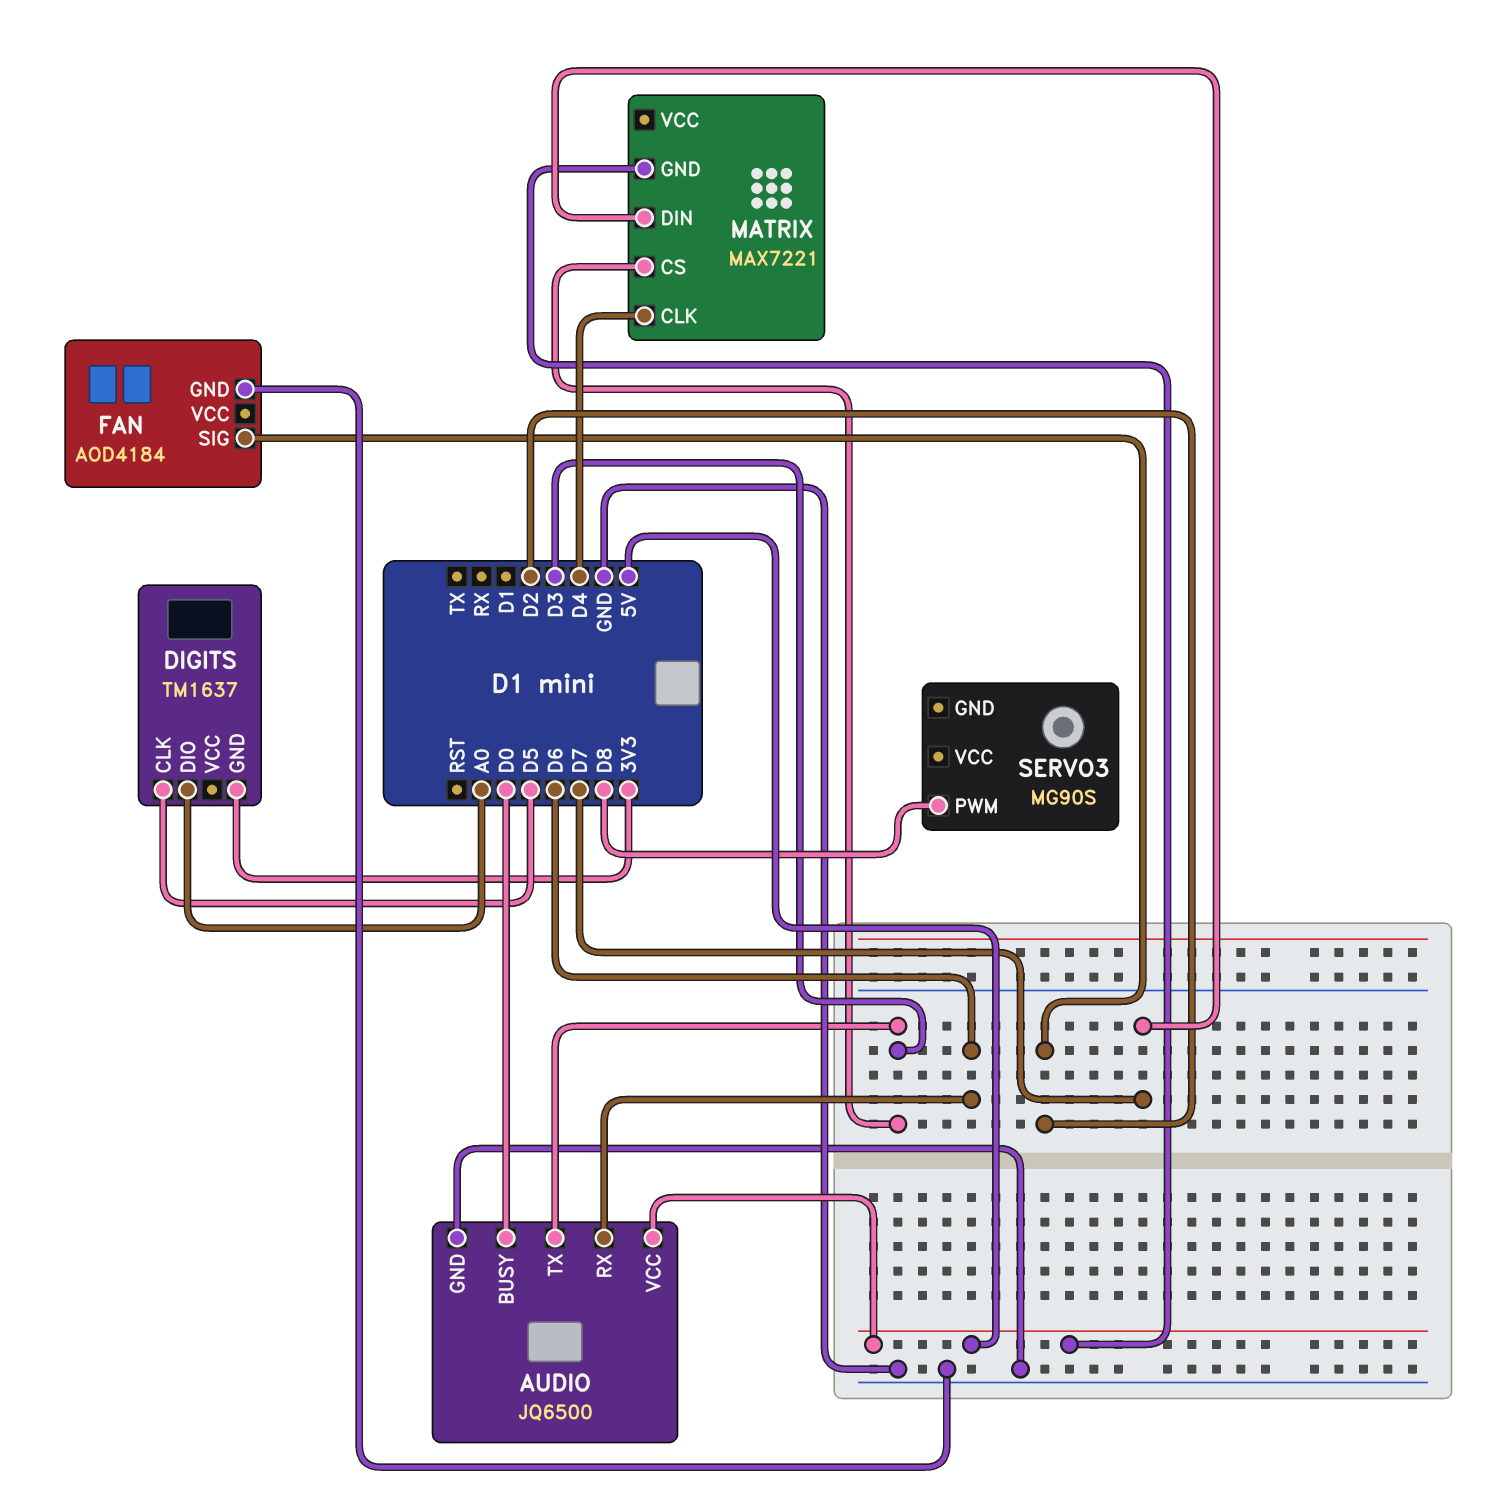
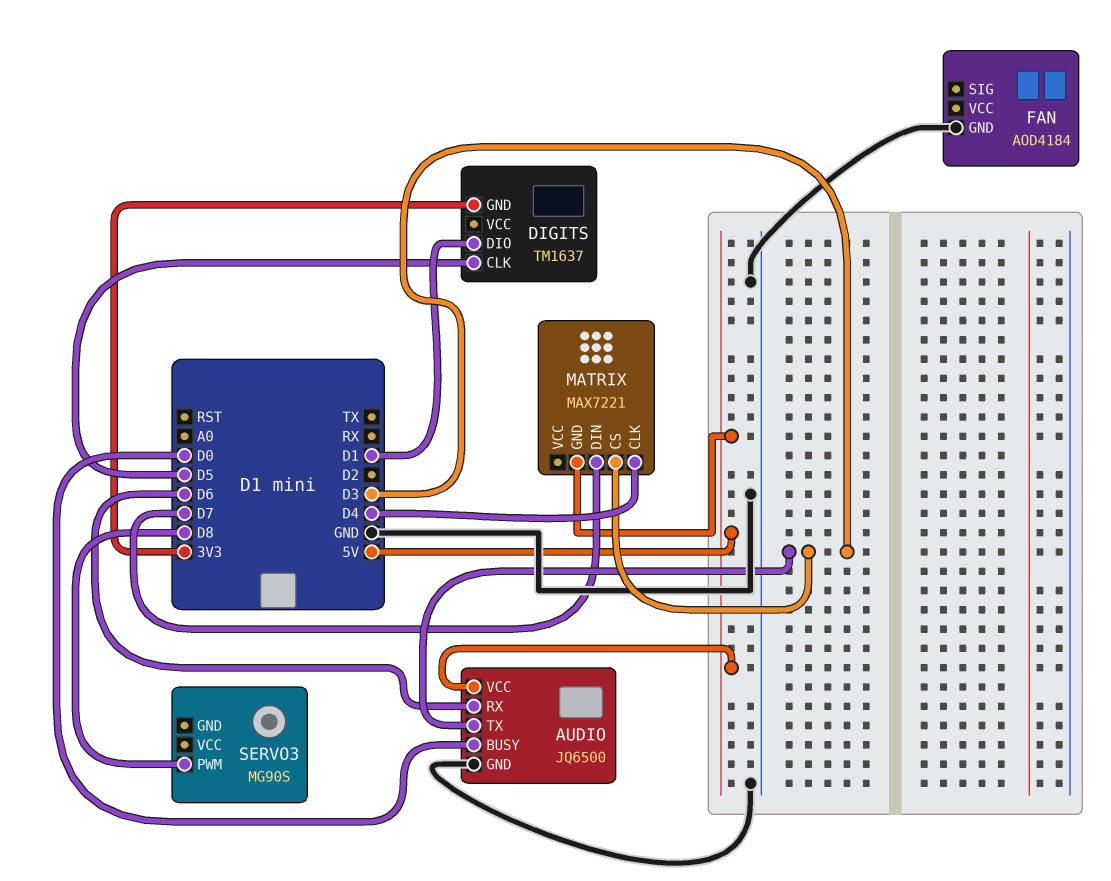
DIGITS pin DIO: A0 -> D1
FAN pin SIG: D2 -> none

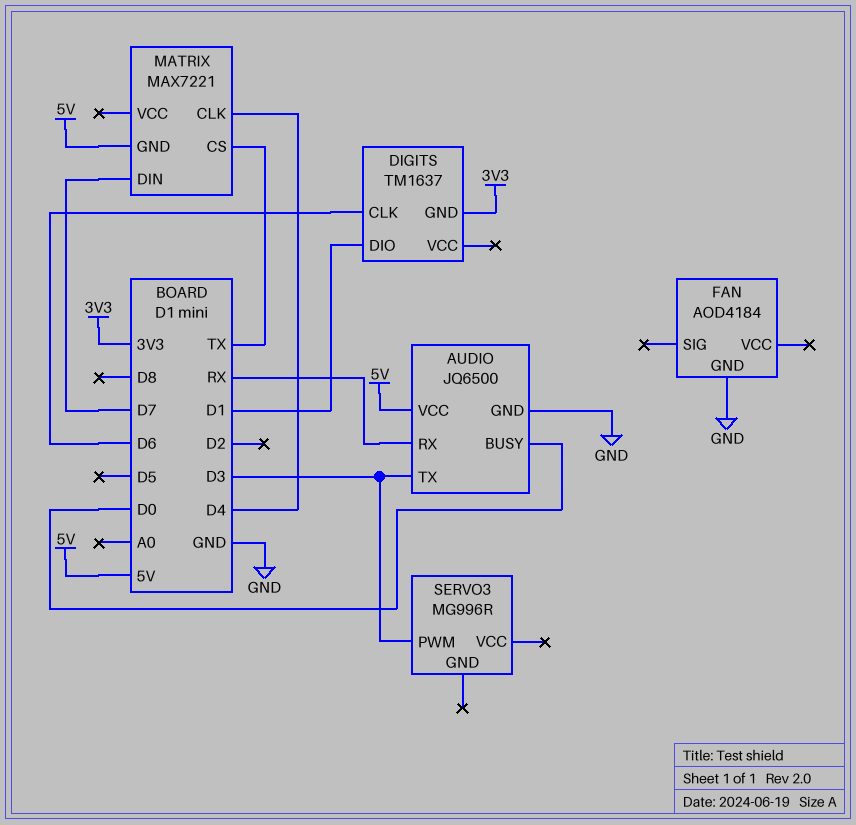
AUDIO pin RX: D6 -> RX
DIGITS pin CLK: D5 -> D6
MATRIX pin CS: D3 -> TX
SERVO3: MG90S -> MG996R
SERVO3 pin PWM: D8 -> D3

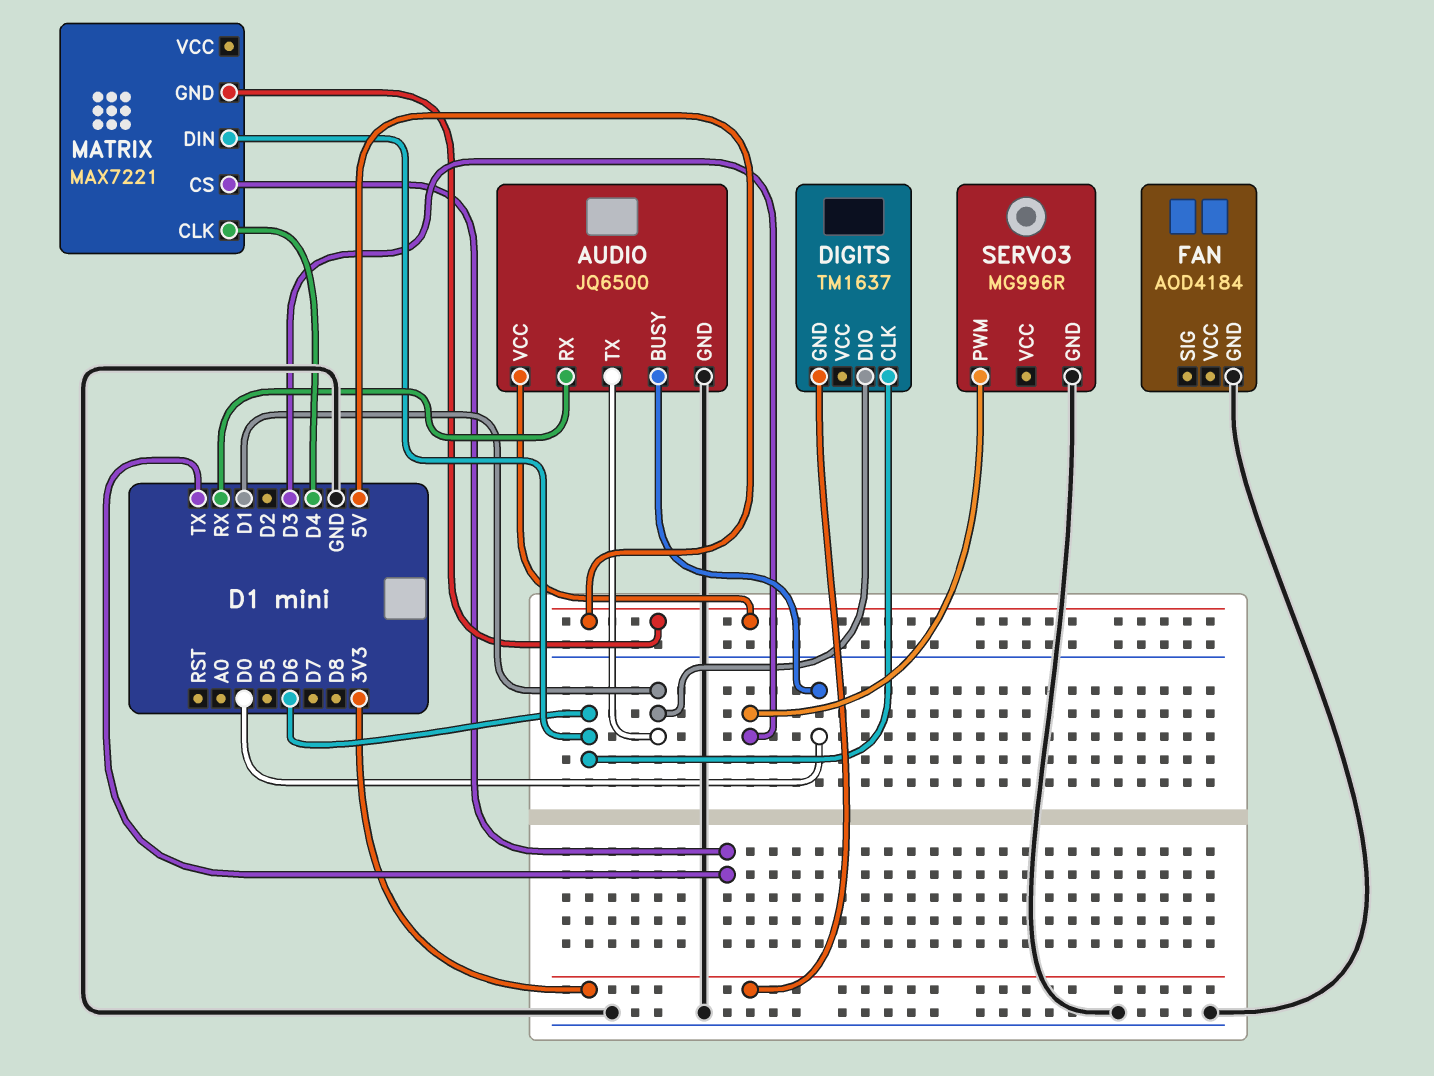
AUDIO pin TX: D3 -> D1
MATRIX pin DIN: D7 -> D6
SERVO3 pin GND: none -> GND

